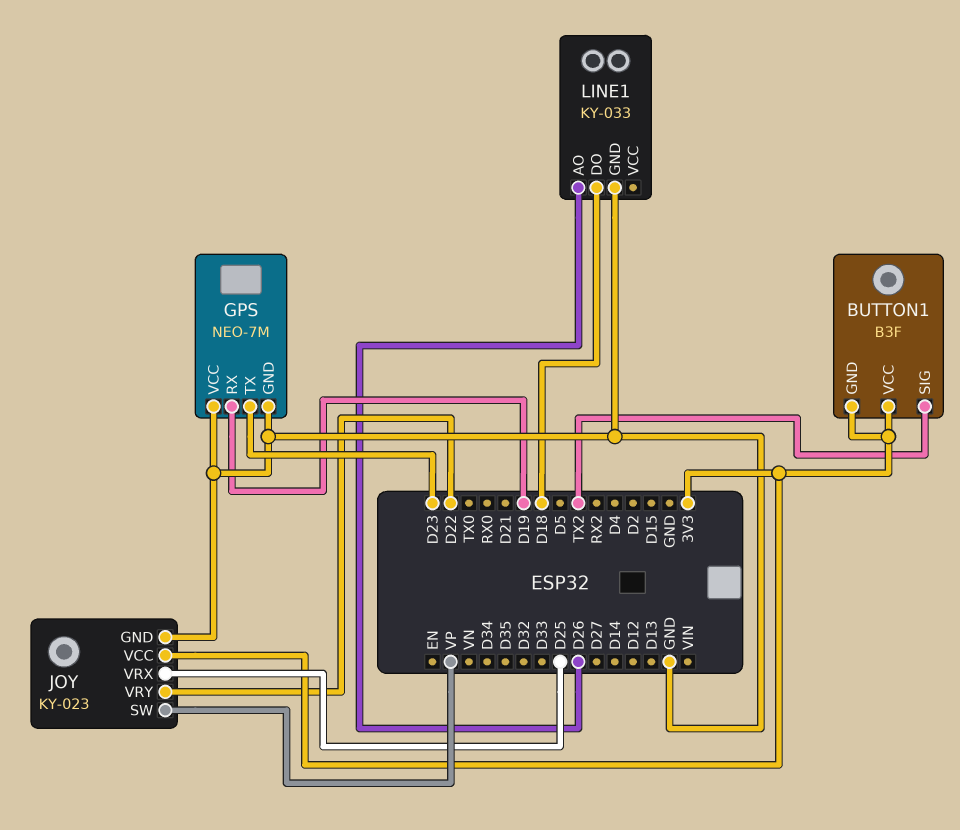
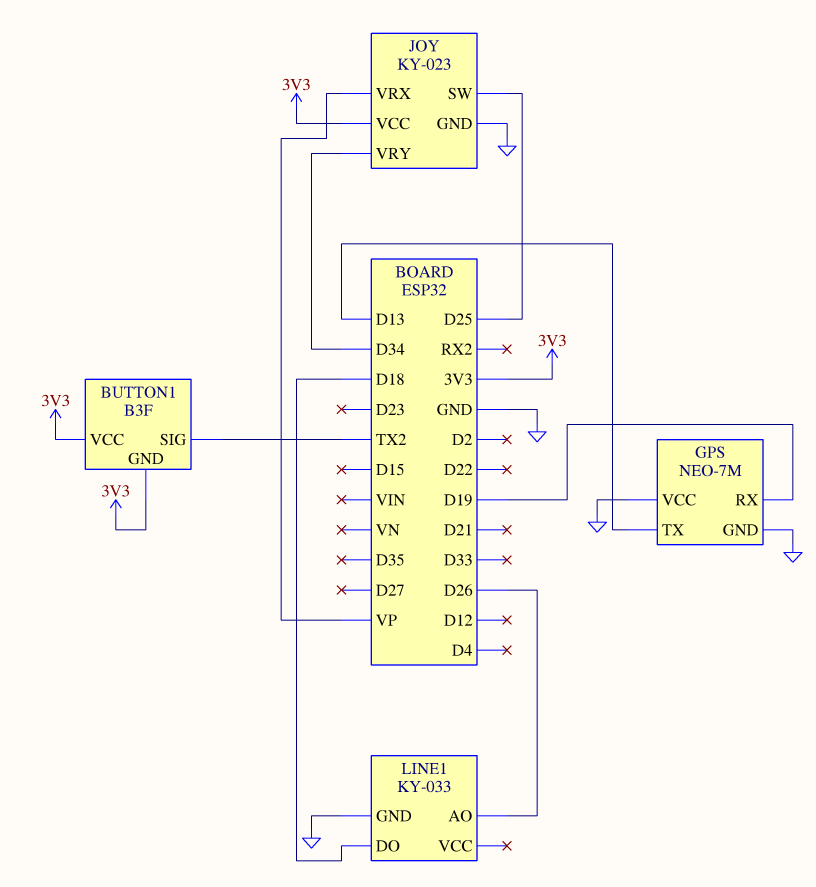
GPS pin TX: D23 -> D13
JOY pin SW: VP -> D25
JOY pin VRX: D25 -> VP
JOY pin VRY: D22 -> D34

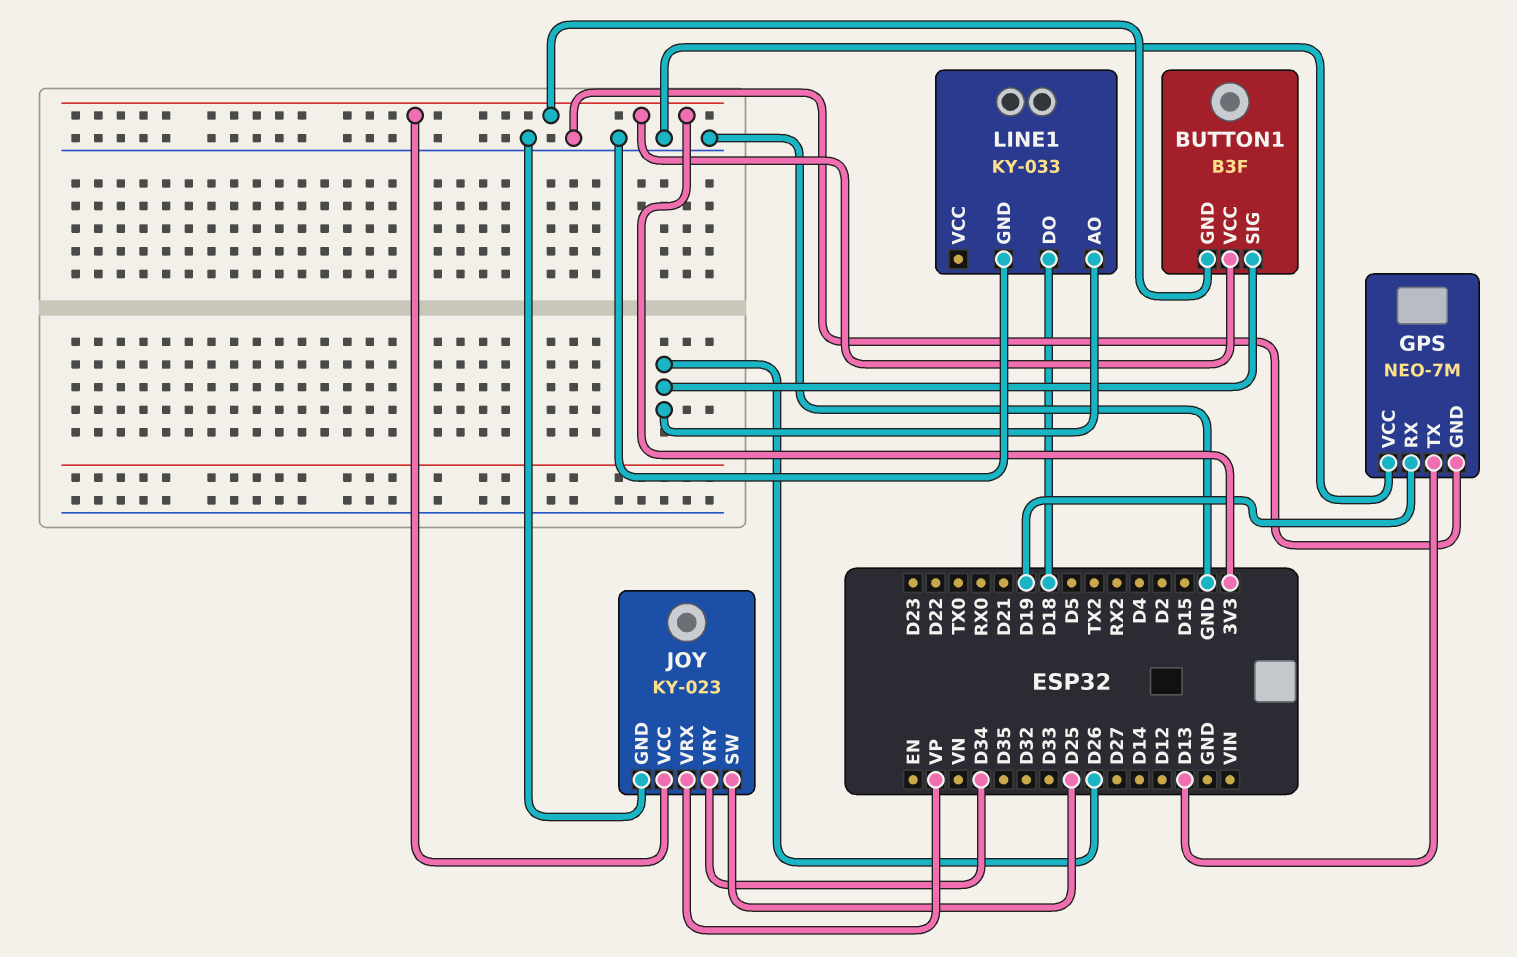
BUTTON1 pin SIG: TX2 -> D26

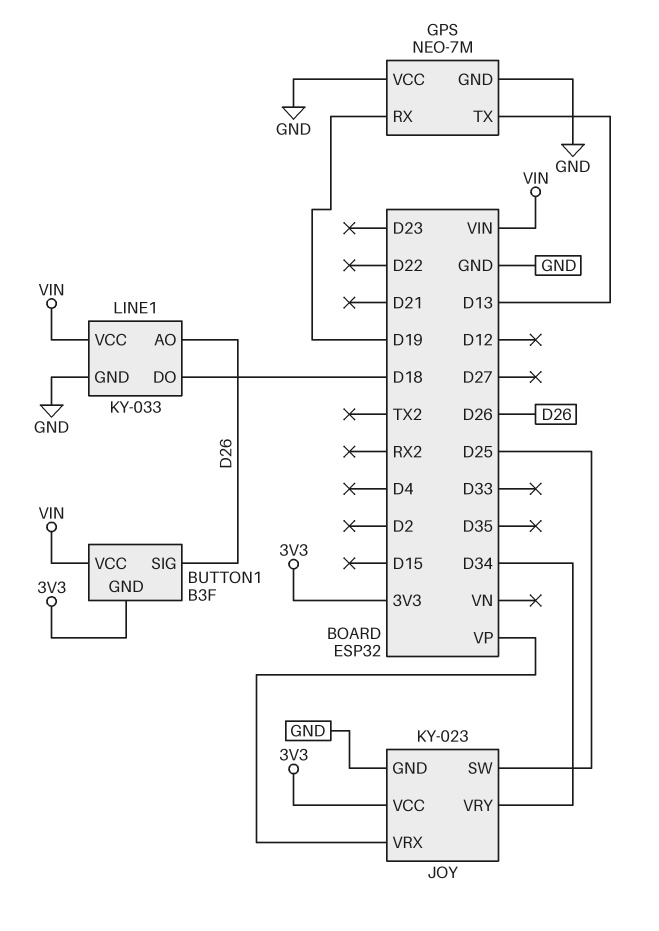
BUTTON1 pin VCC: 3V3 -> VIN
LINE1 pin VCC: none -> VIN

